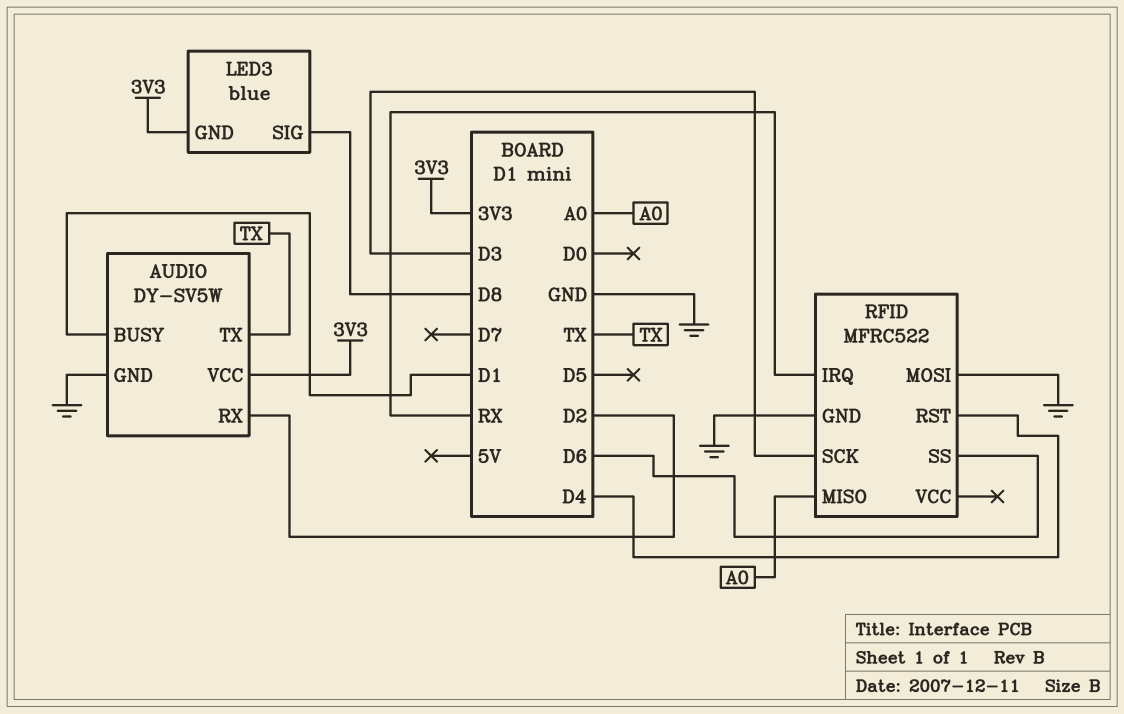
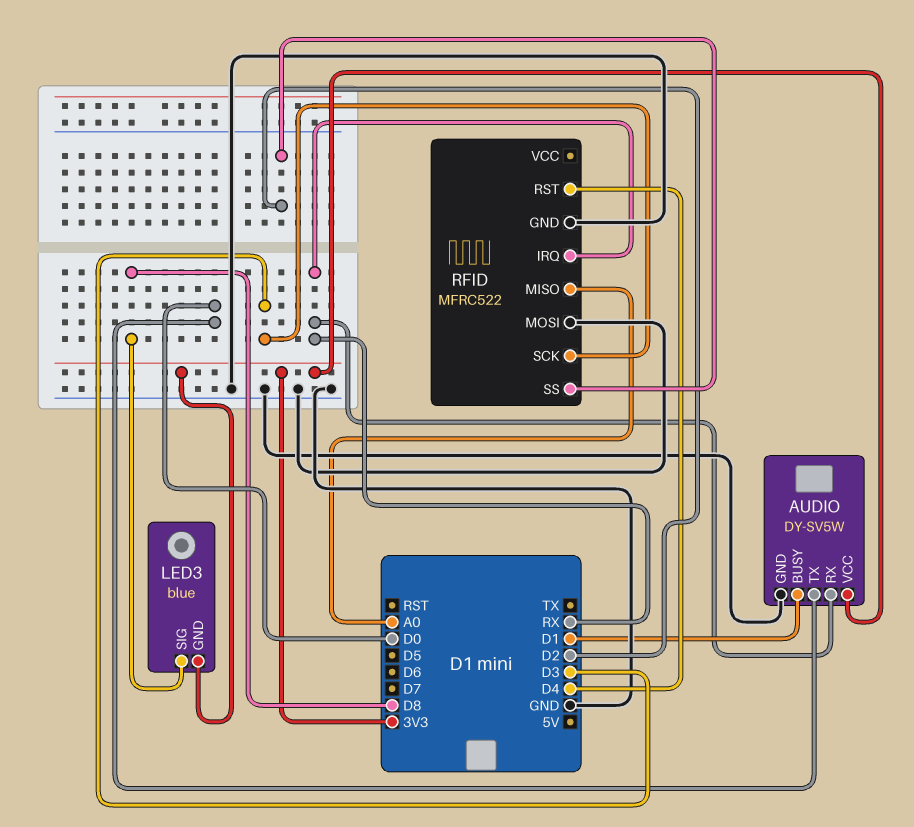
AUDIO pin RX: D2 -> RX
AUDIO pin TX: TX -> D0
RFID pin SS: D6 -> D2

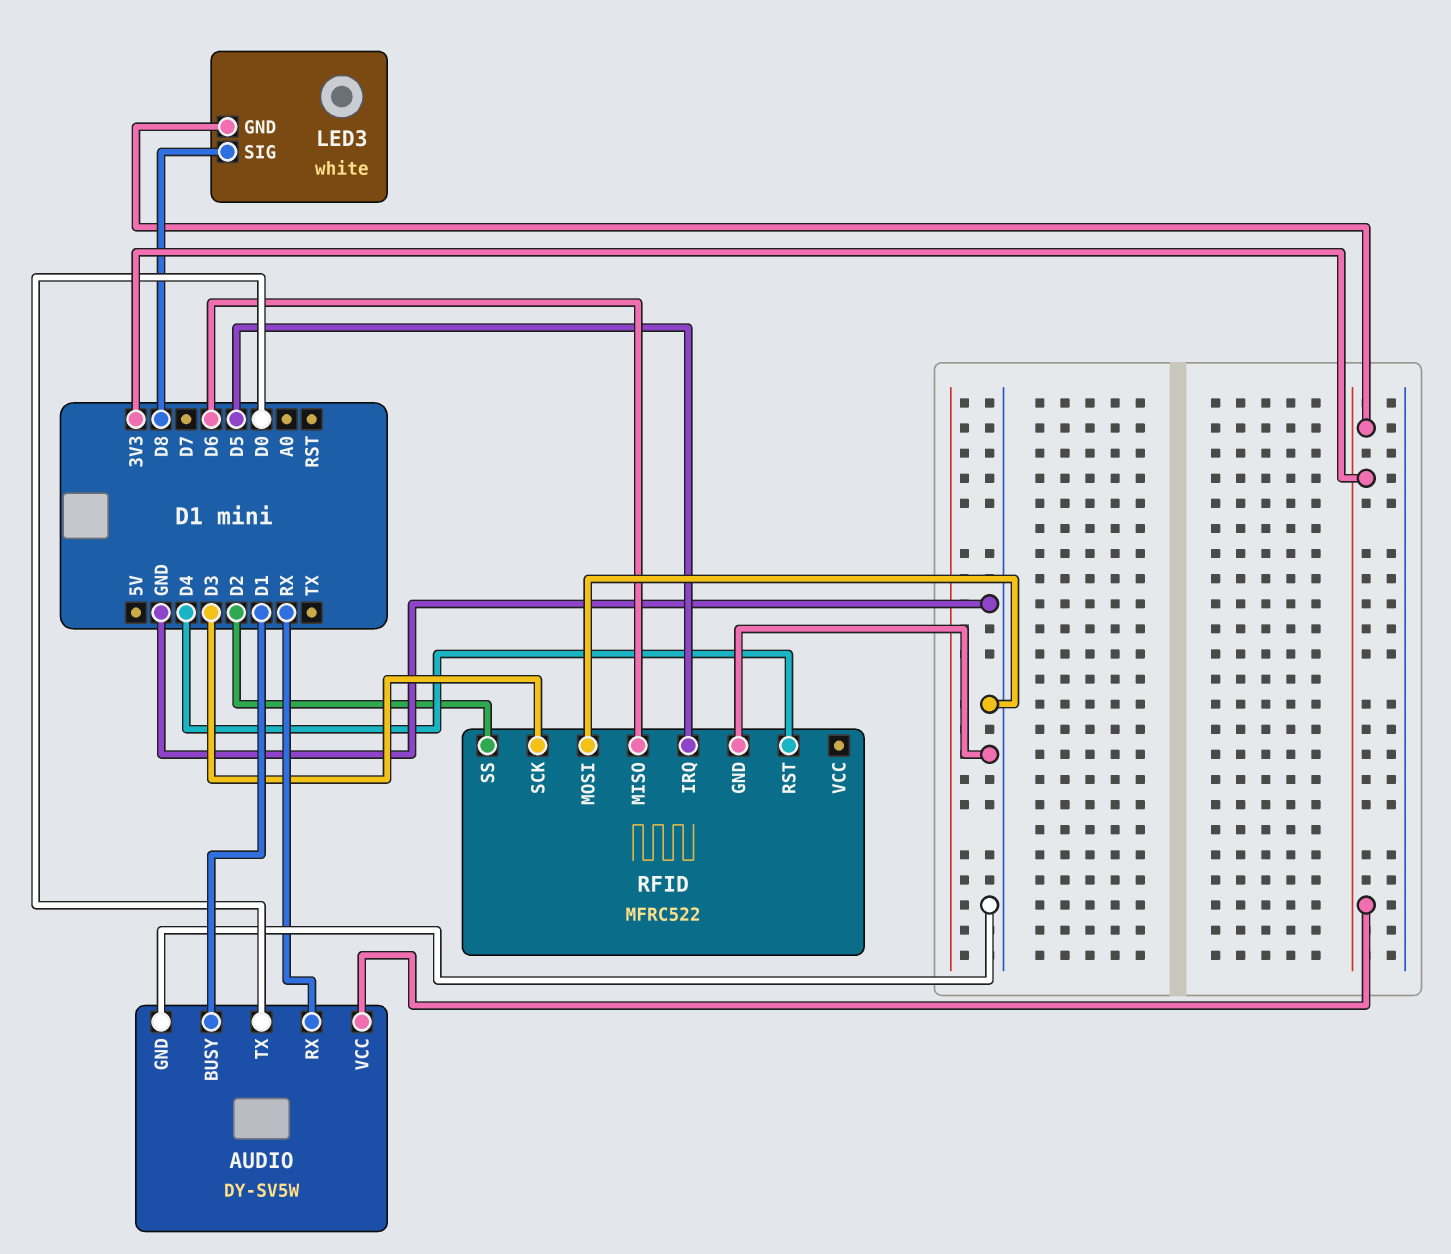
LED3: blue -> white
RFID pin IRQ: RX -> D5
RFID pin MISO: A0 -> D6

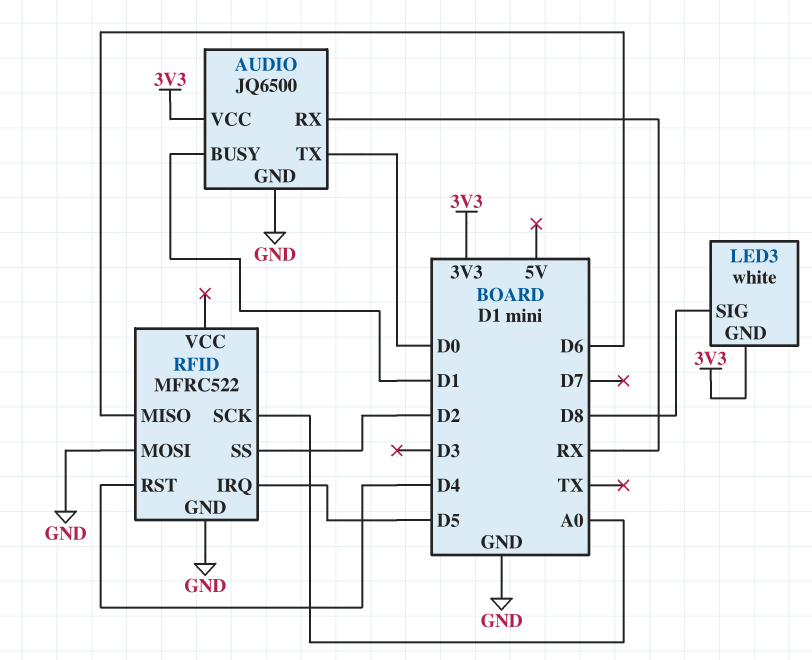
AUDIO: DY-SV5W -> JQ6500
RFID pin SCK: D3 -> A0

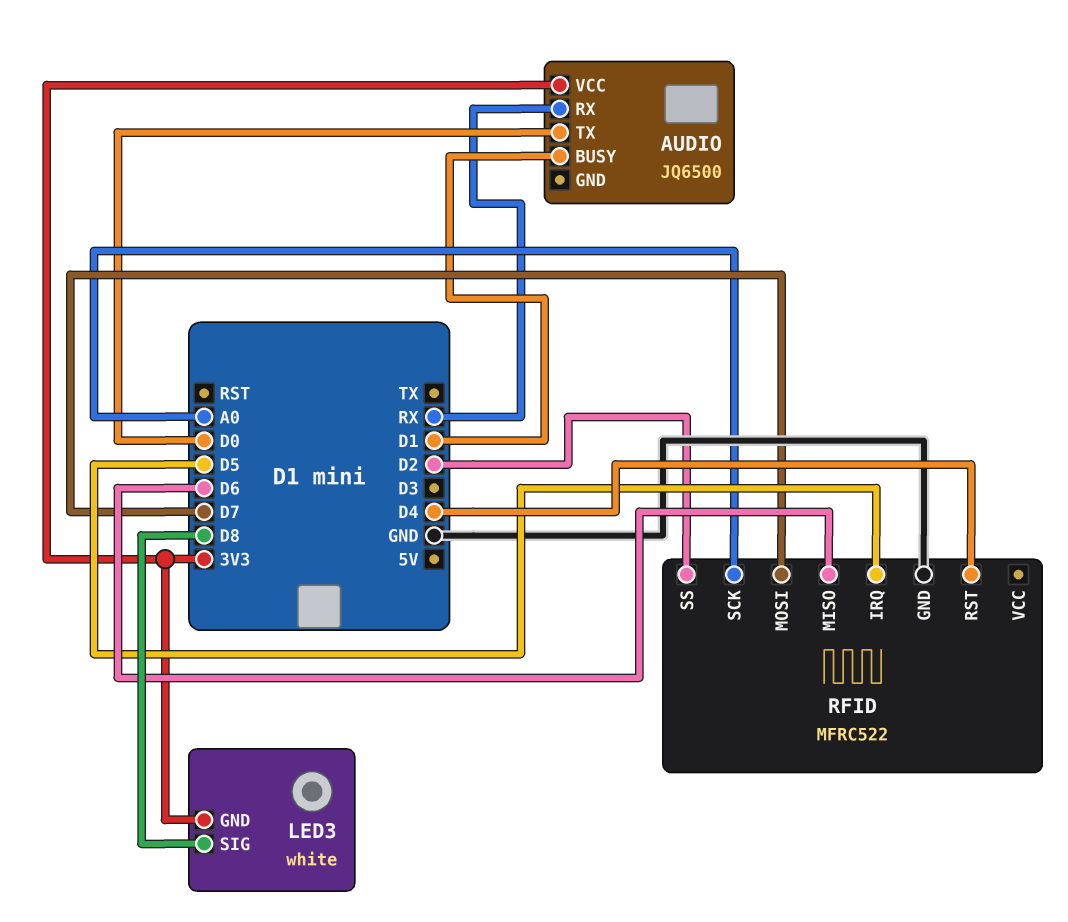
AUDIO pin GND: GND -> none
RFID pin MOSI: GND -> D7

